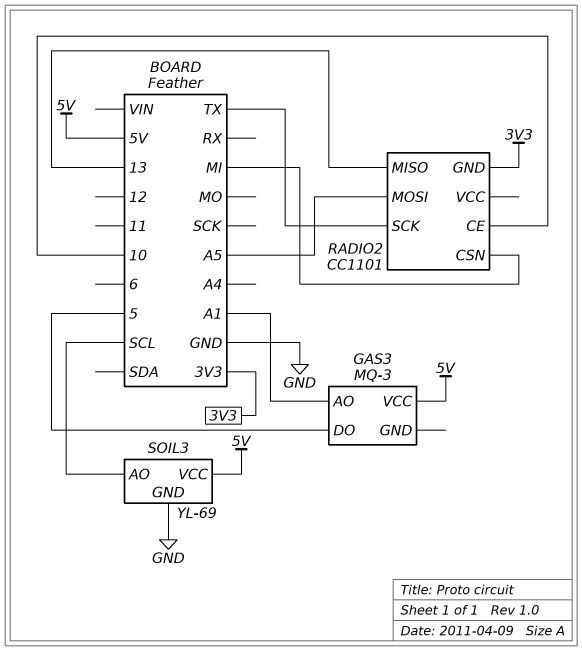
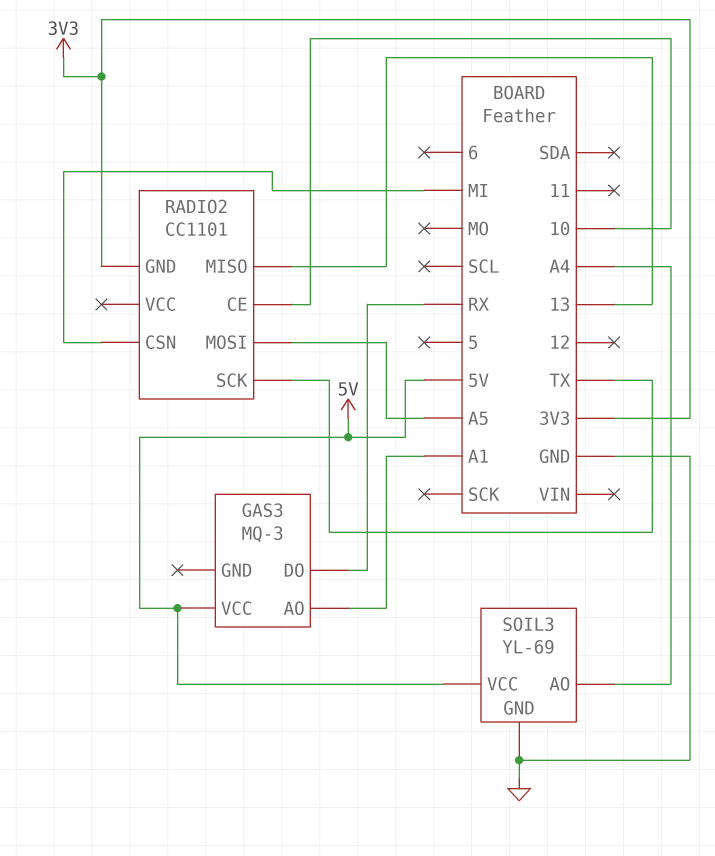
GAS3 pin DO: 5 -> RX
SOIL3 pin AO: SCL -> A4

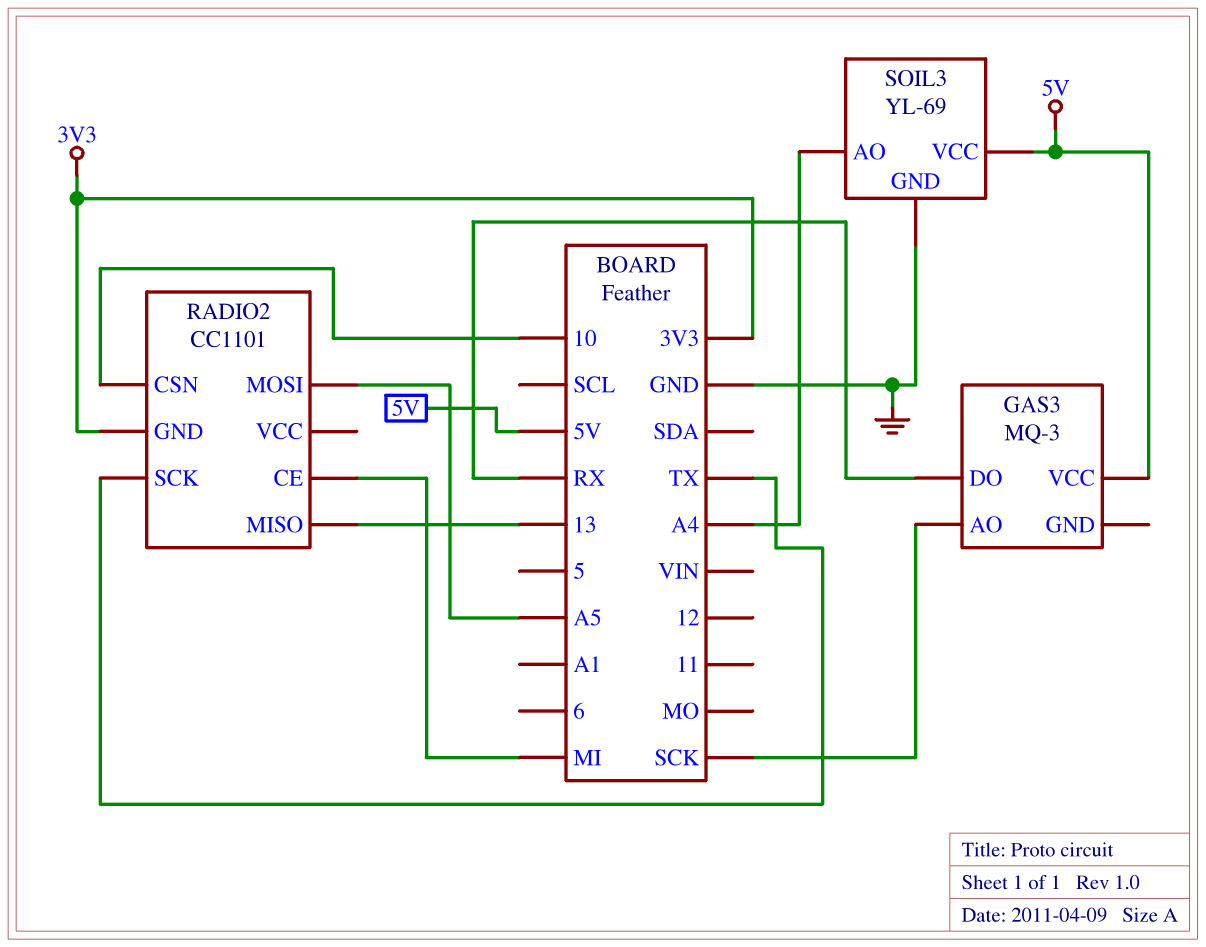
GAS3 pin AO: A1 -> SCK
RADIO2 pin CE: 10 -> MI
RADIO2 pin CSN: MI -> 10

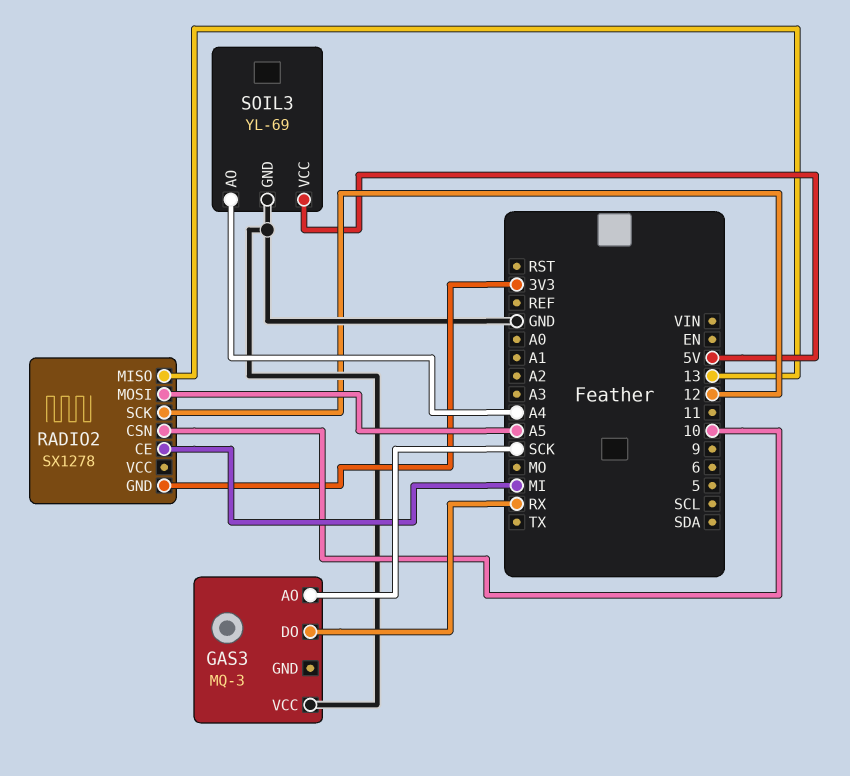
GAS3 pin VCC: 5V -> GND
RADIO2: CC1101 -> SX1278
RADIO2 pin SCK: TX -> 12

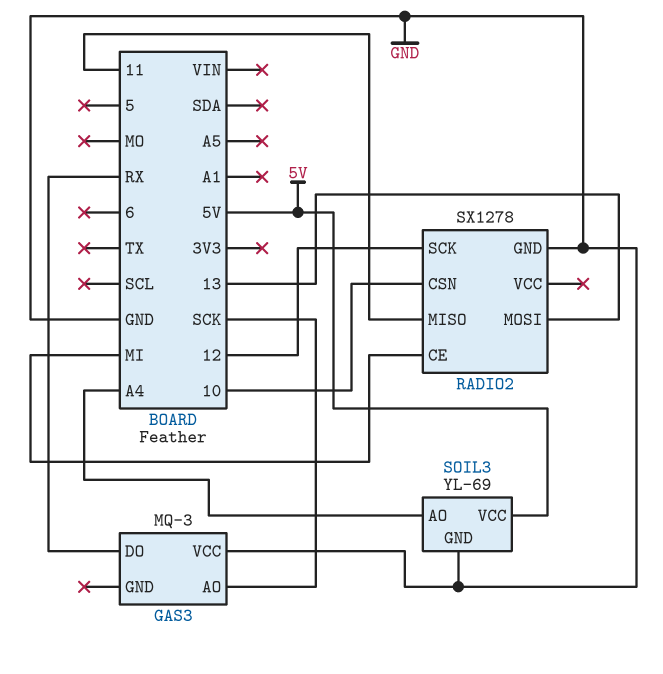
RADIO2 pin GND: 3V3 -> GND
RADIO2 pin MISO: 13 -> 11
RADIO2 pin MOSI: A5 -> 13

